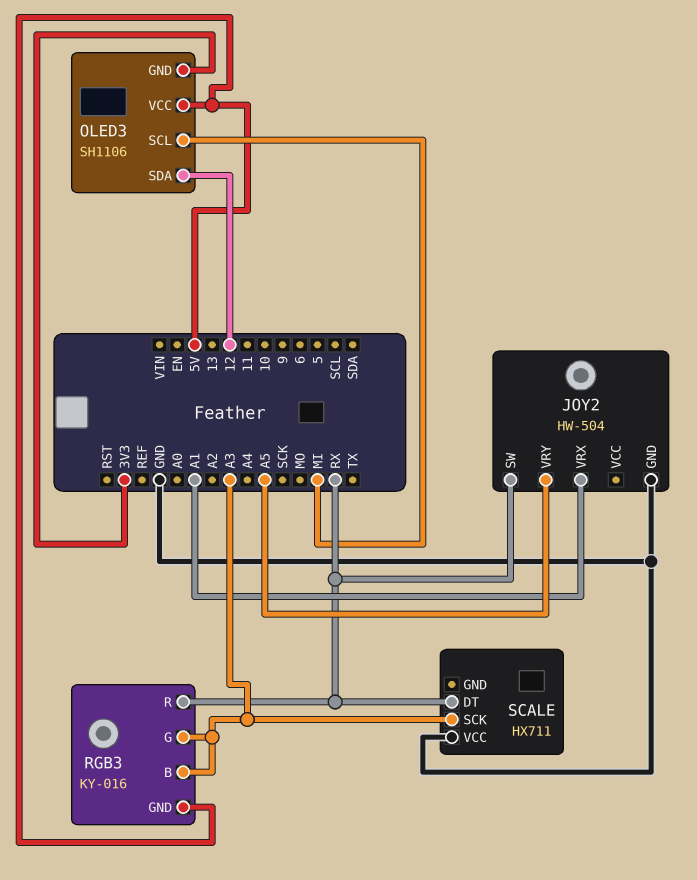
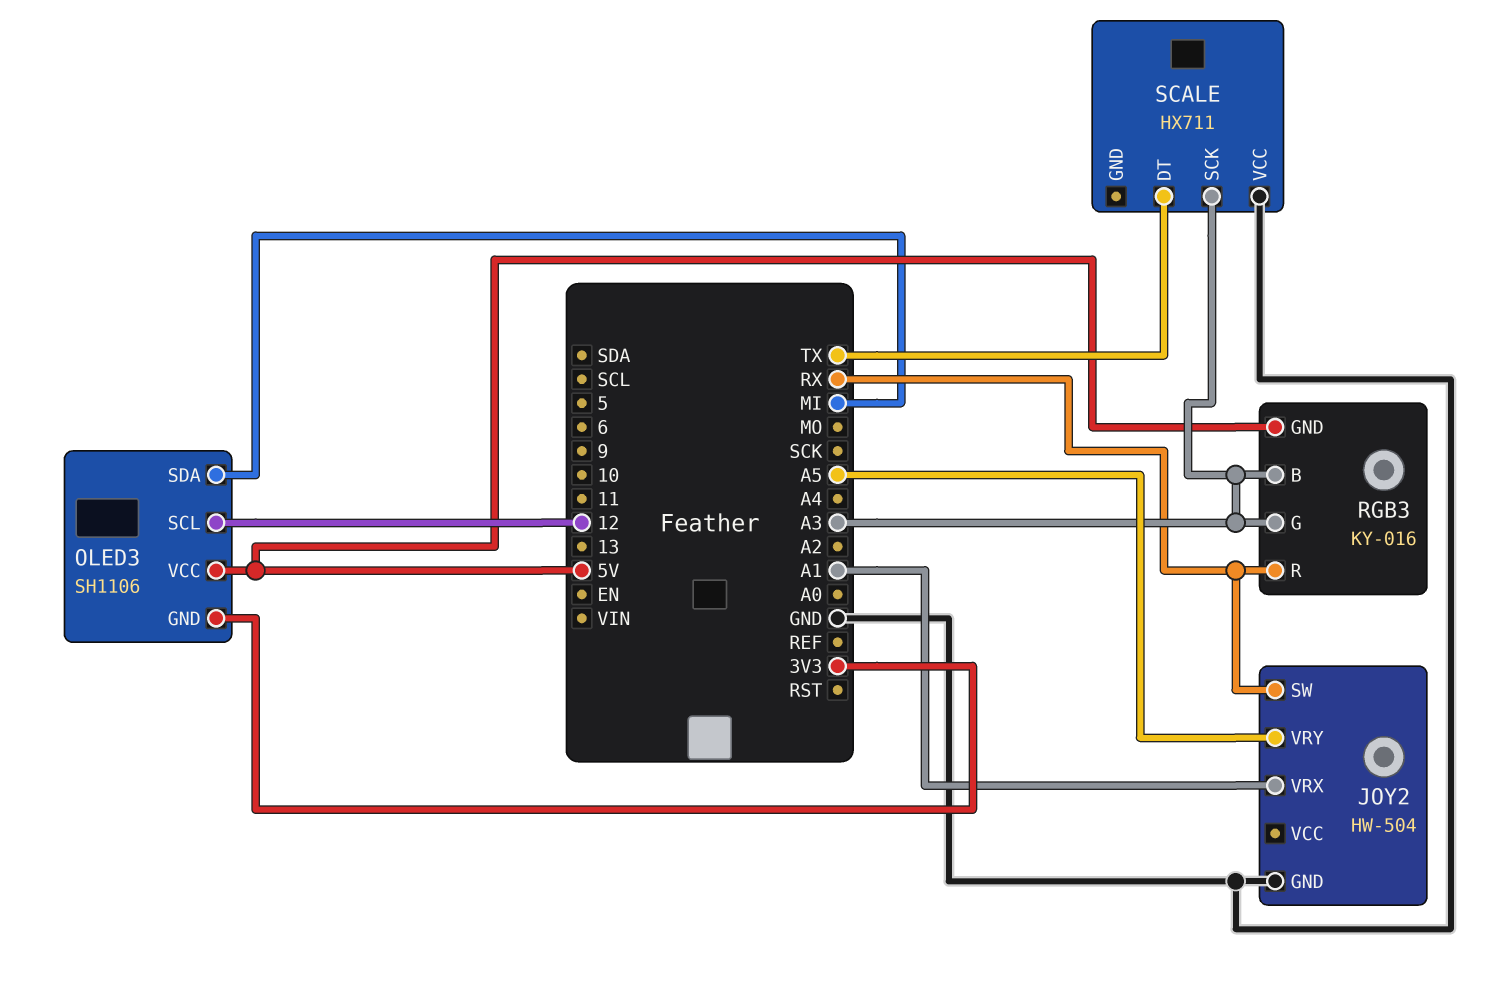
OLED3 pin SCL: MI -> 12
OLED3 pin SDA: 12 -> MI
SCALE pin DT: RX -> TX

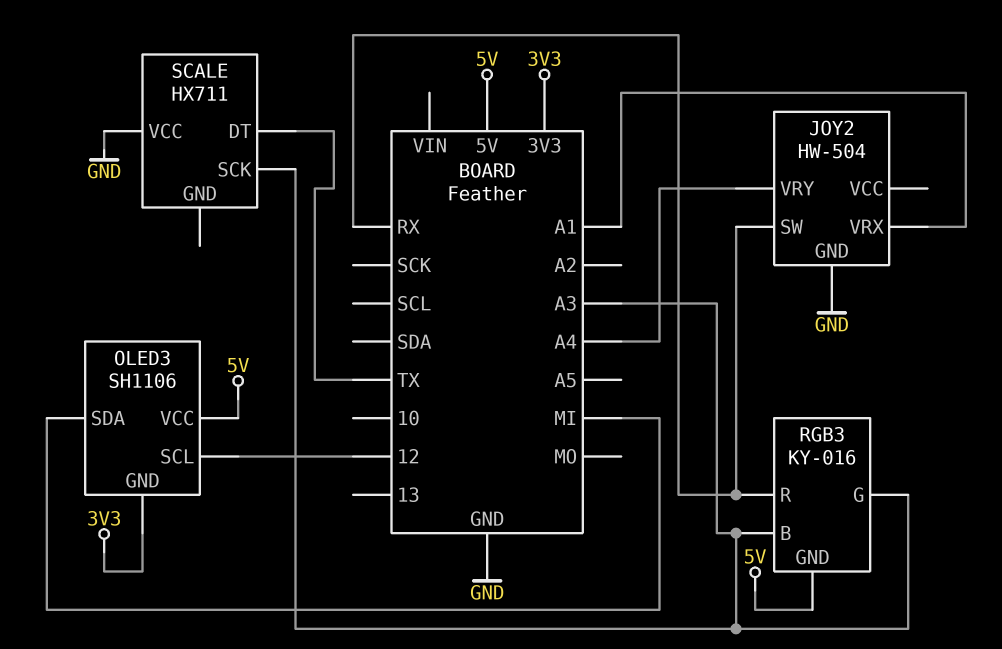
JOY2 pin VRY: A5 -> A4

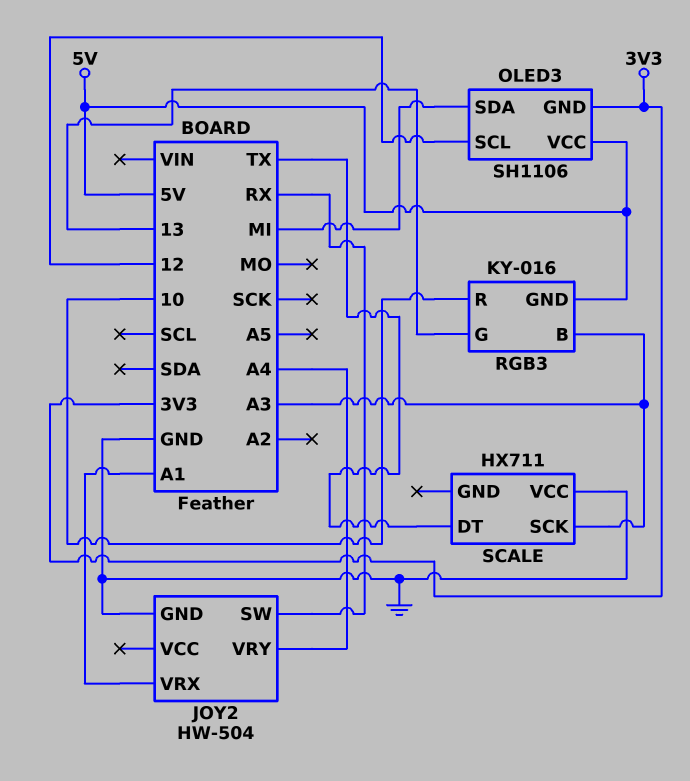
RGB3 pin G: A3 -> 13
RGB3 pin R: RX -> 10

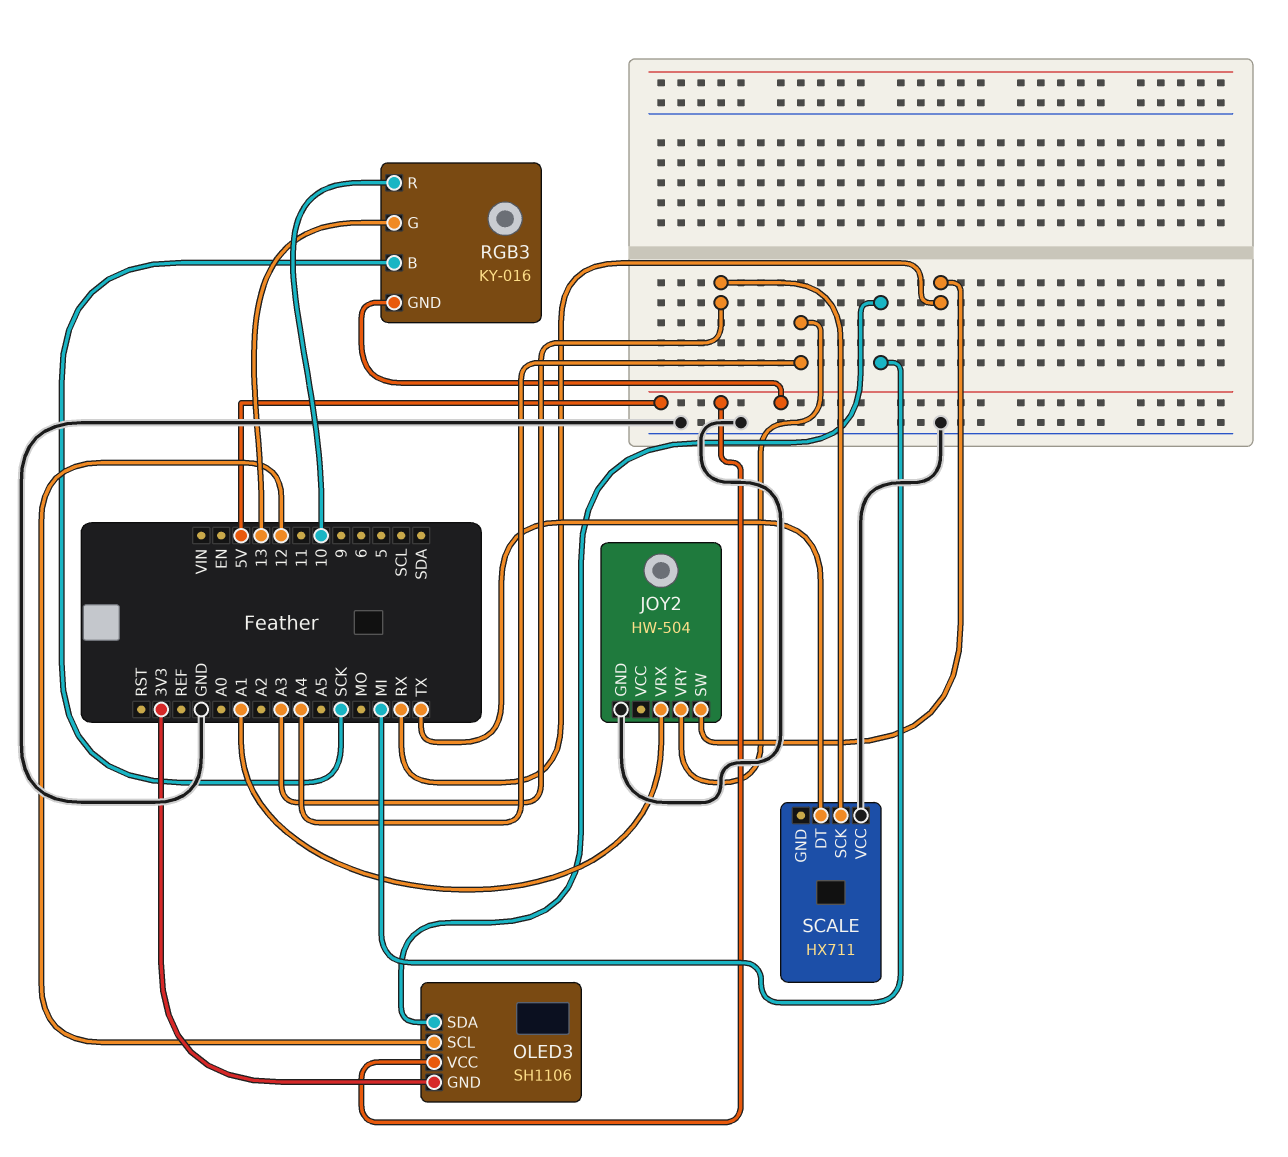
RGB3 pin B: A3 -> SCK

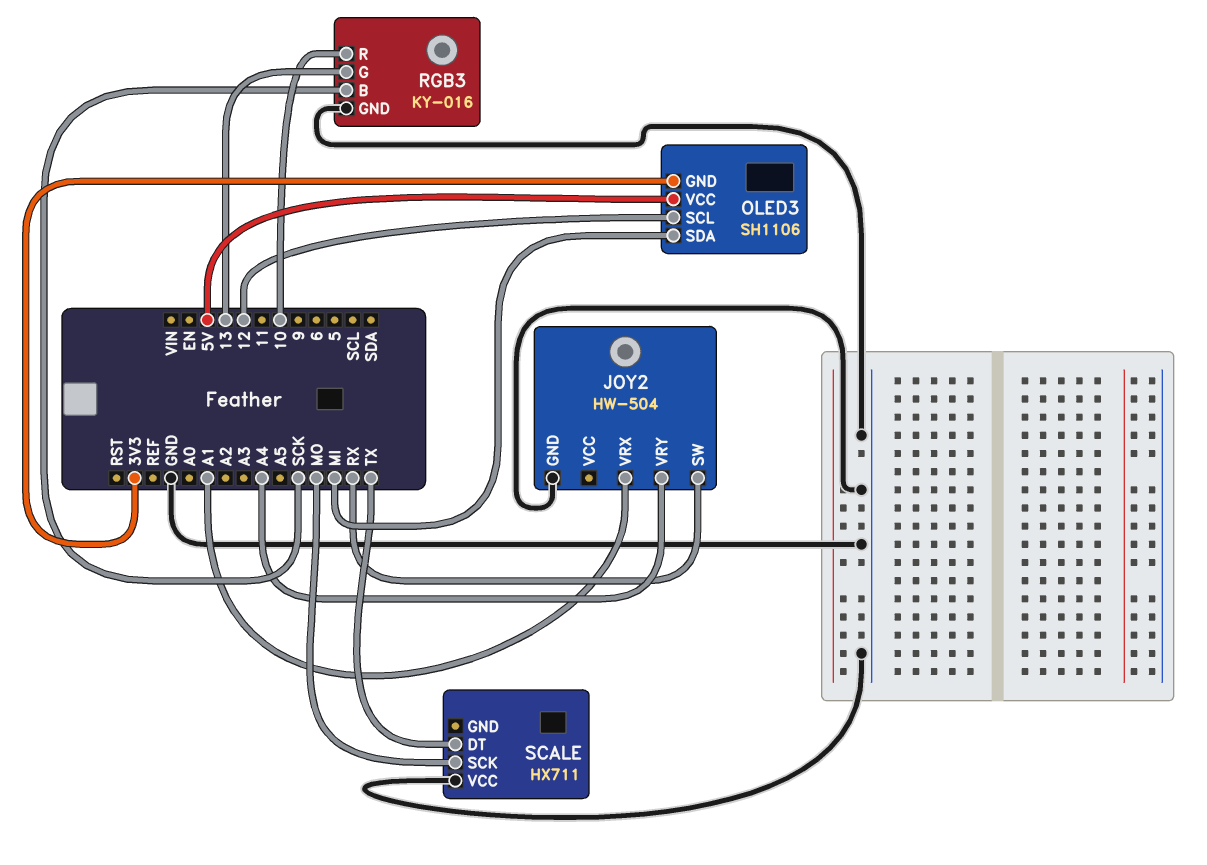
RGB3 pin GND: 5V -> GND
SCALE pin SCK: A3 -> MO

